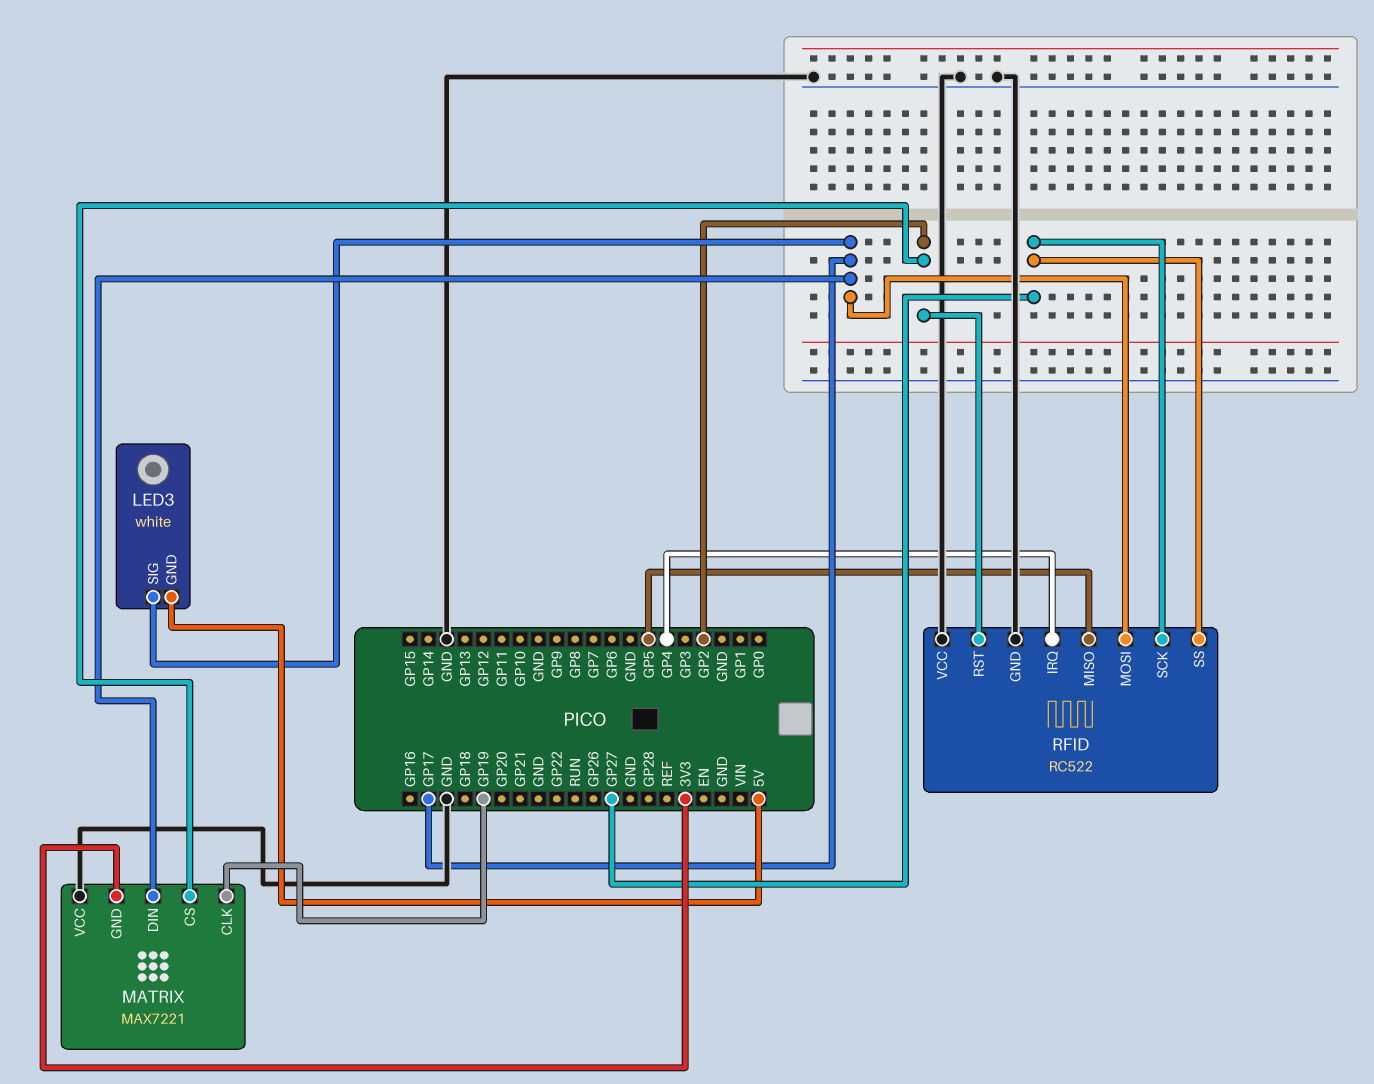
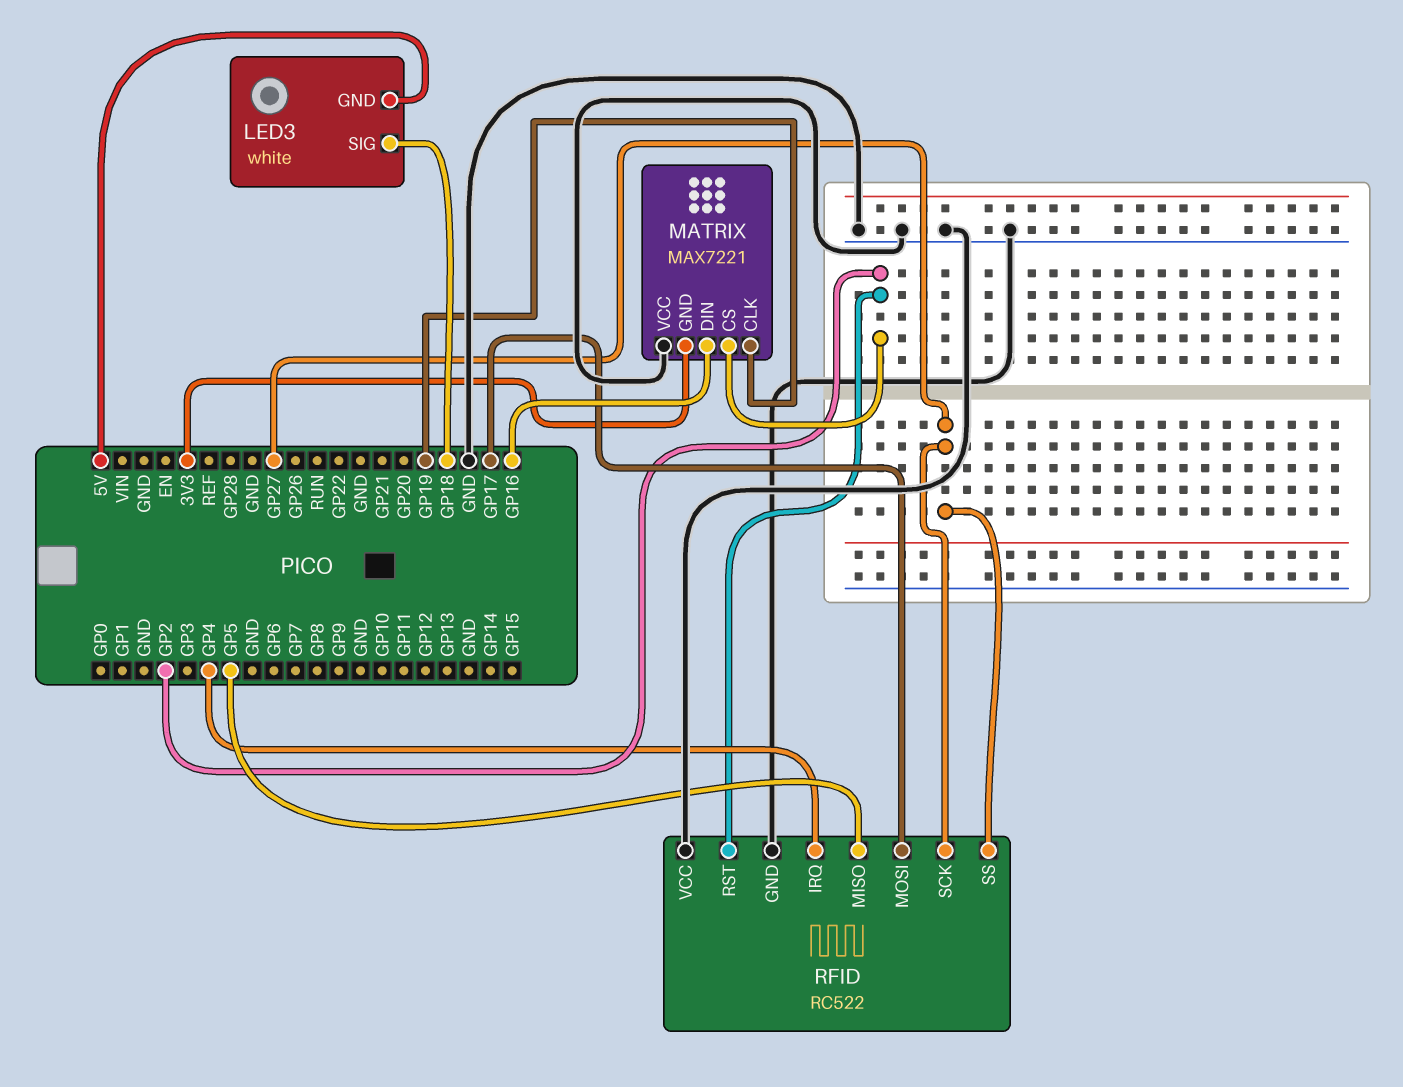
LED3 pin SIG: GP17 -> GP18
MATRIX pin DIN: GP17 -> GP16

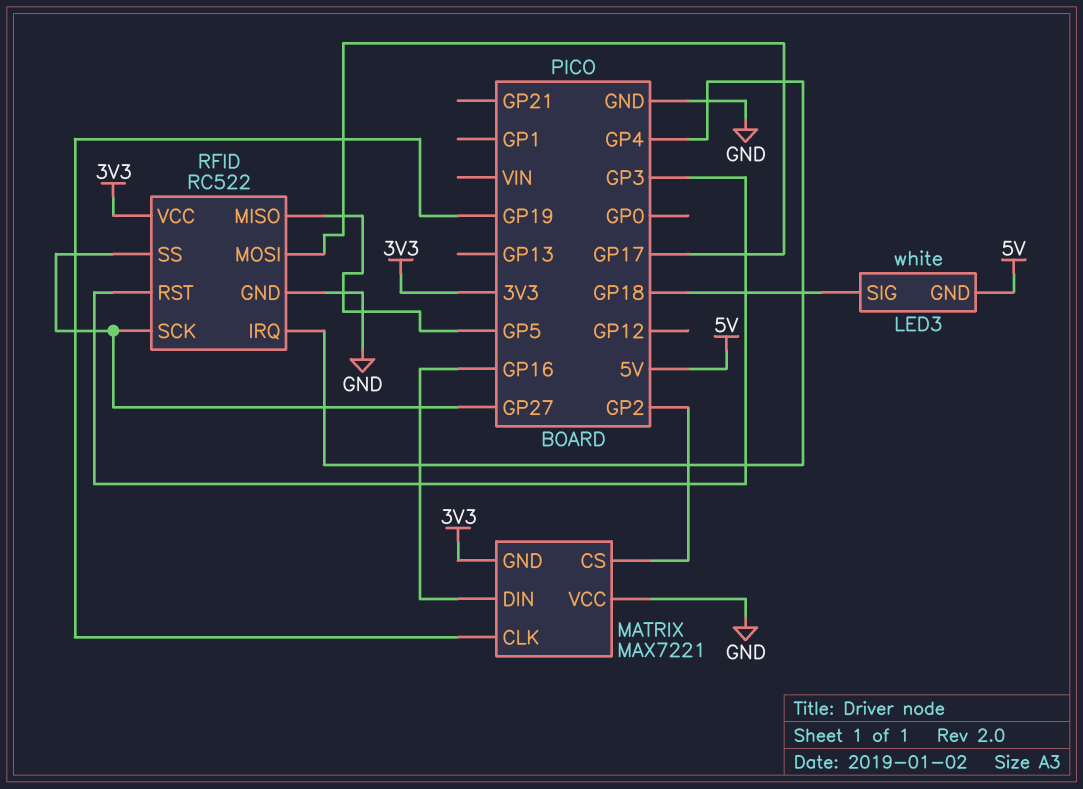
RFID pin RST: GP2 -> GP3
RFID pin VCC: GND -> 3V3

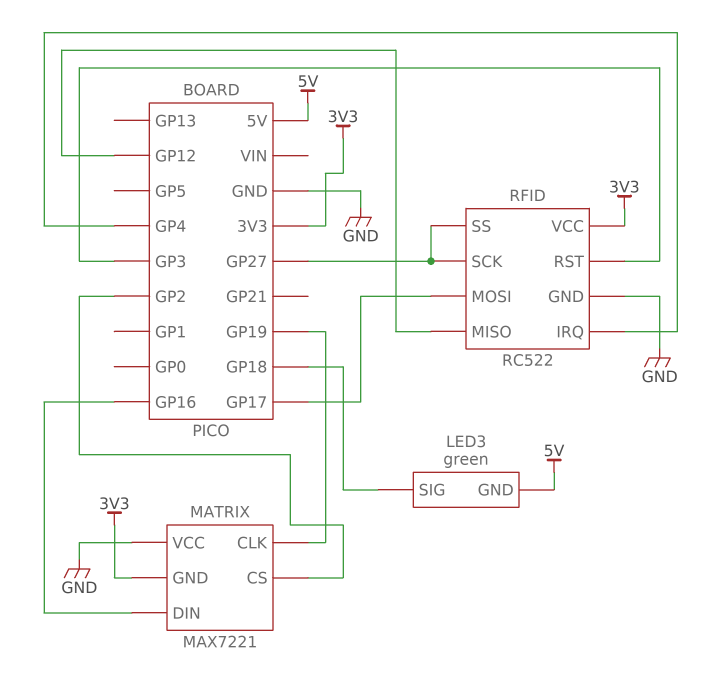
LED3: white -> green
RFID pin MISO: GP5 -> GP12

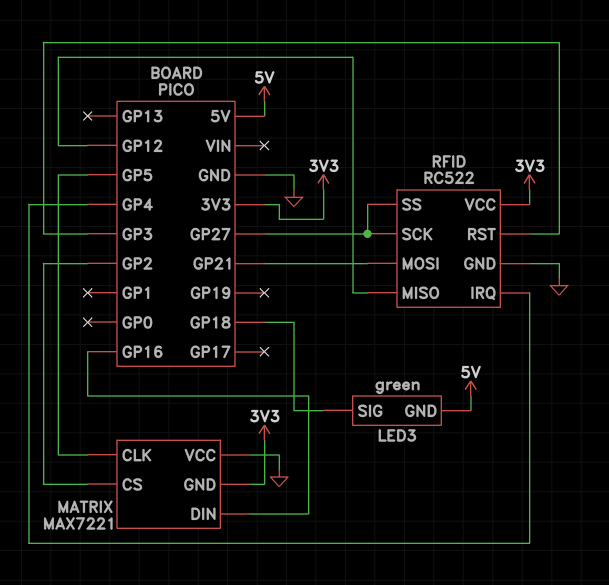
MATRIX pin CLK: GP19 -> GP5
RFID pin MOSI: GP17 -> GP21

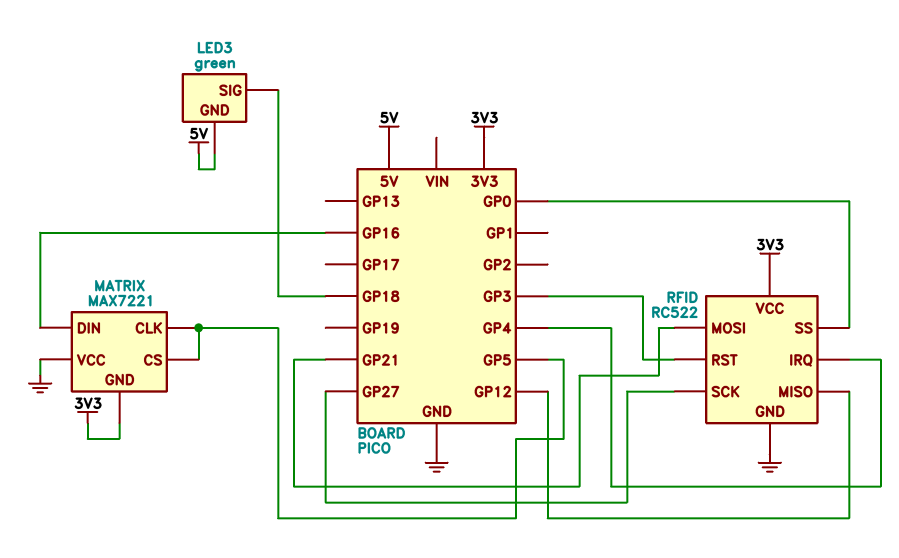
MATRIX pin CS: GP2 -> GP5
RFID pin SS: GP27 -> GP0

